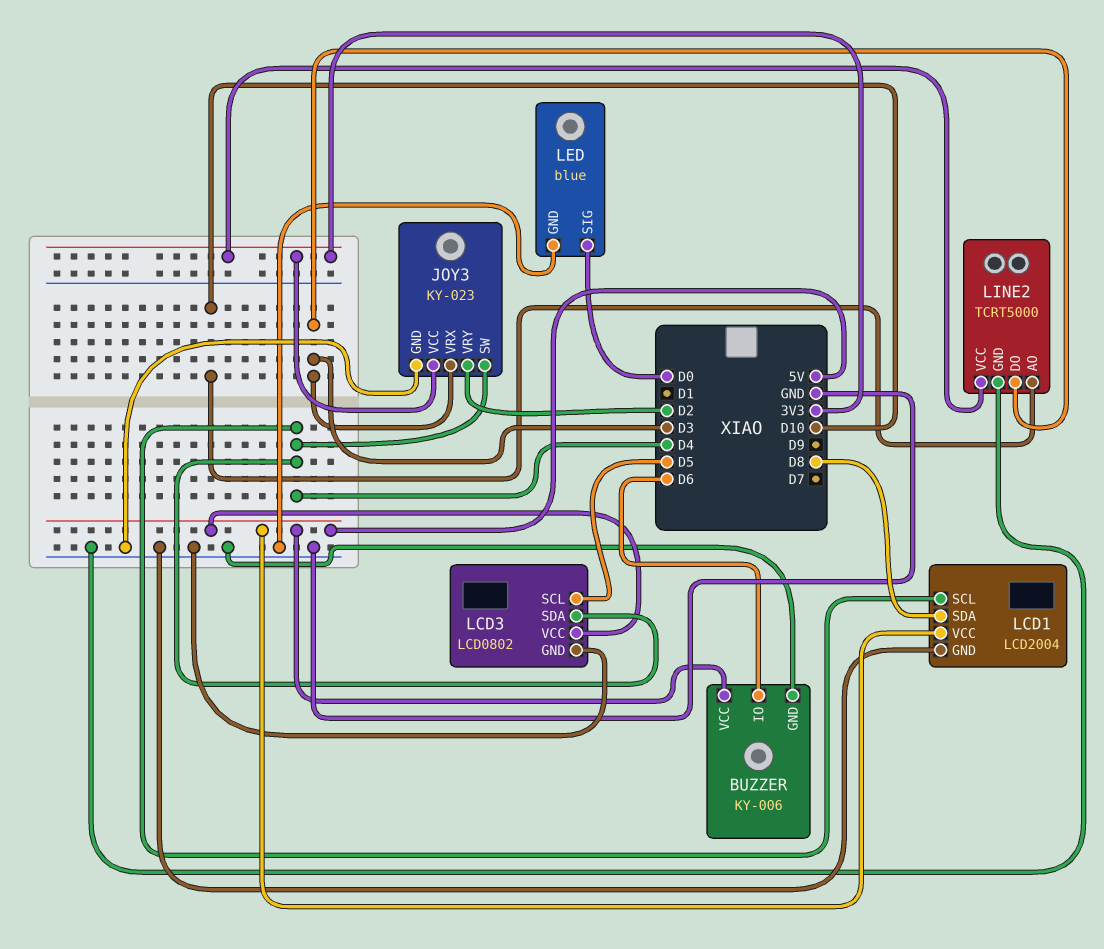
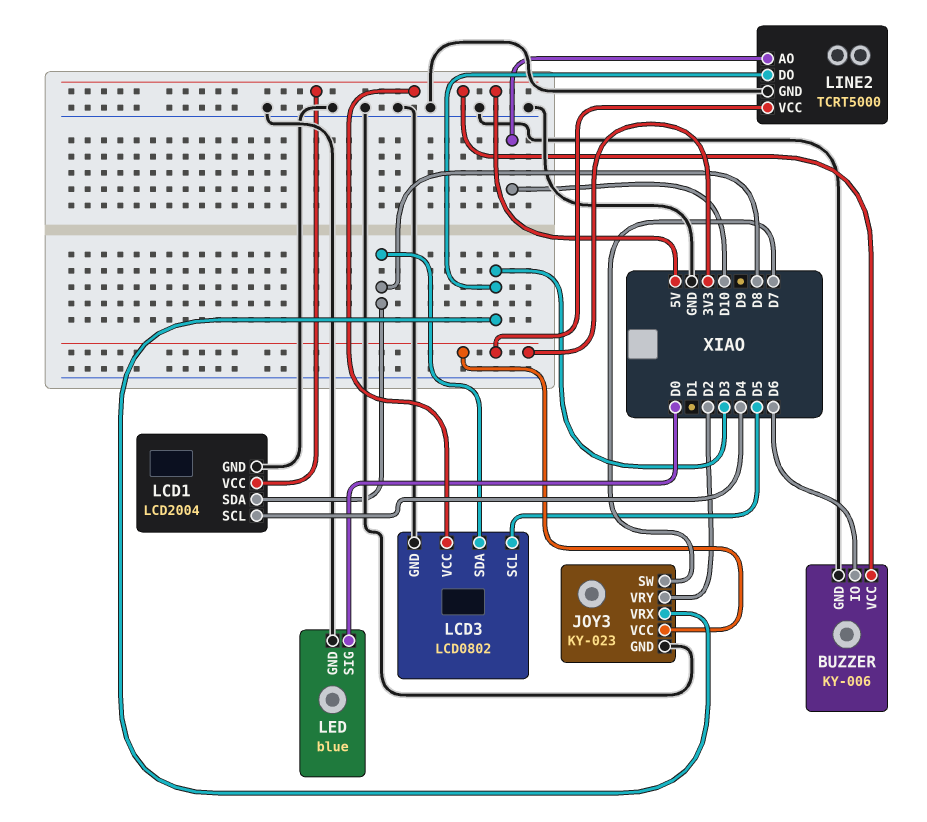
JOY3 pin SW: D4 -> D7
LCD3 pin SDA: D4 -> D8

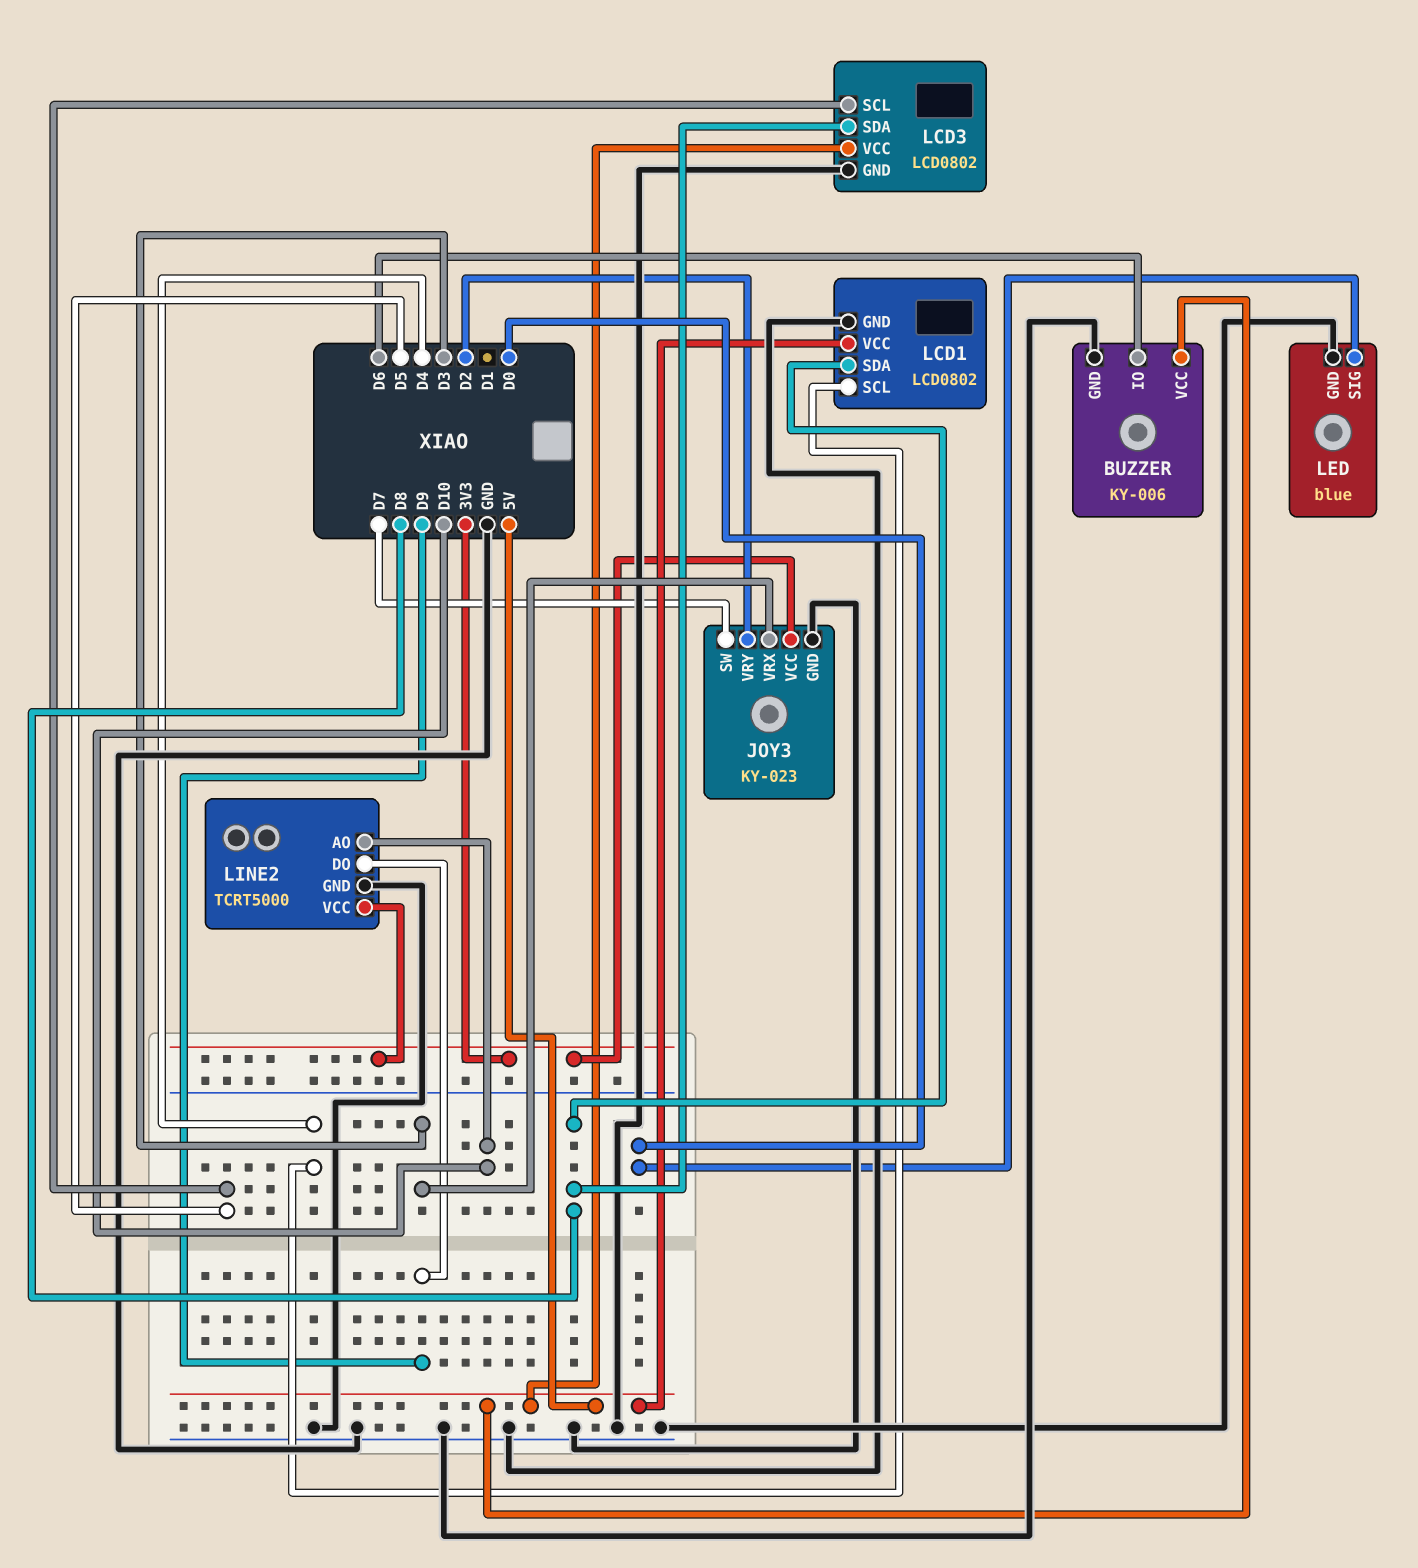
LCD1: LCD2004 -> LCD0802
LINE2 pin DO: D3 -> D9

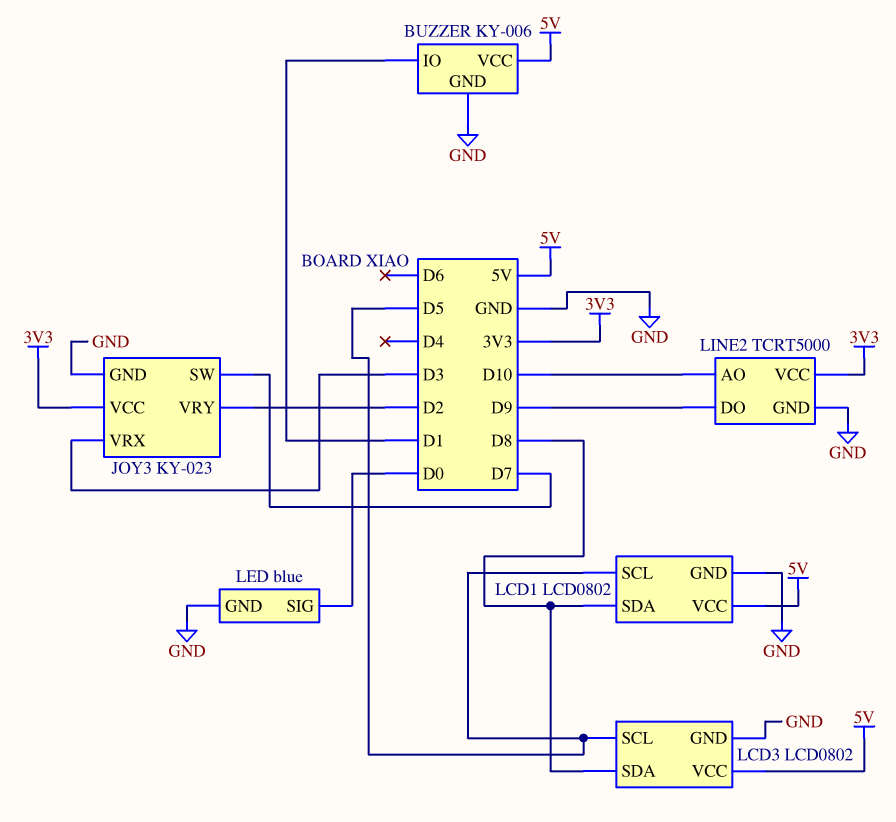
BUZZER pin IO: D6 -> D1
LCD1 pin SCL: D4 -> D5

